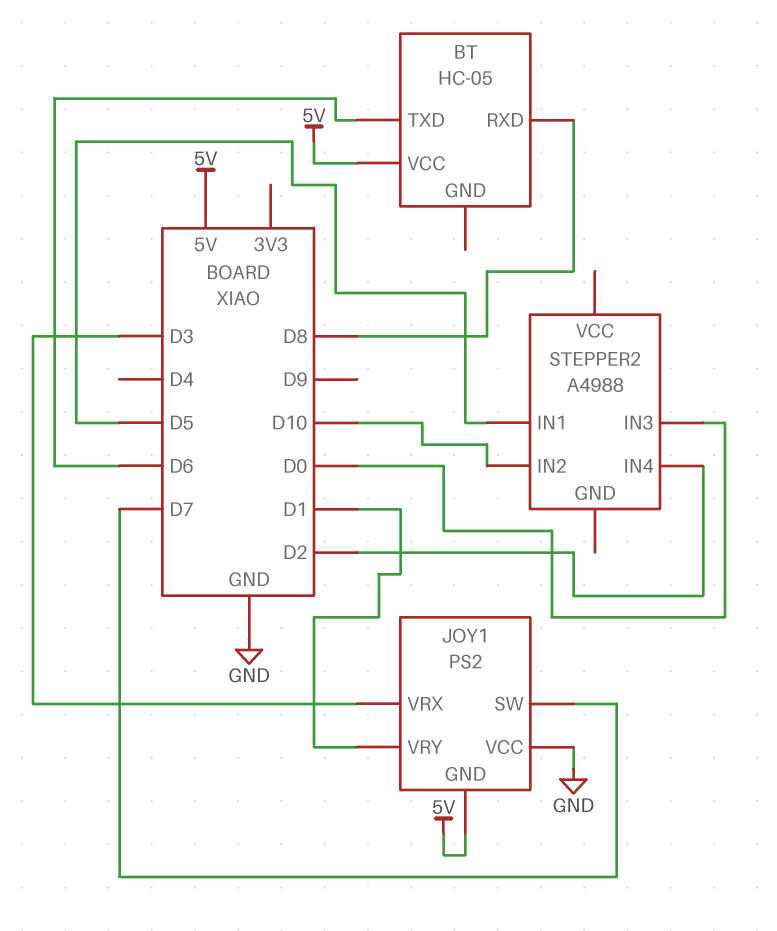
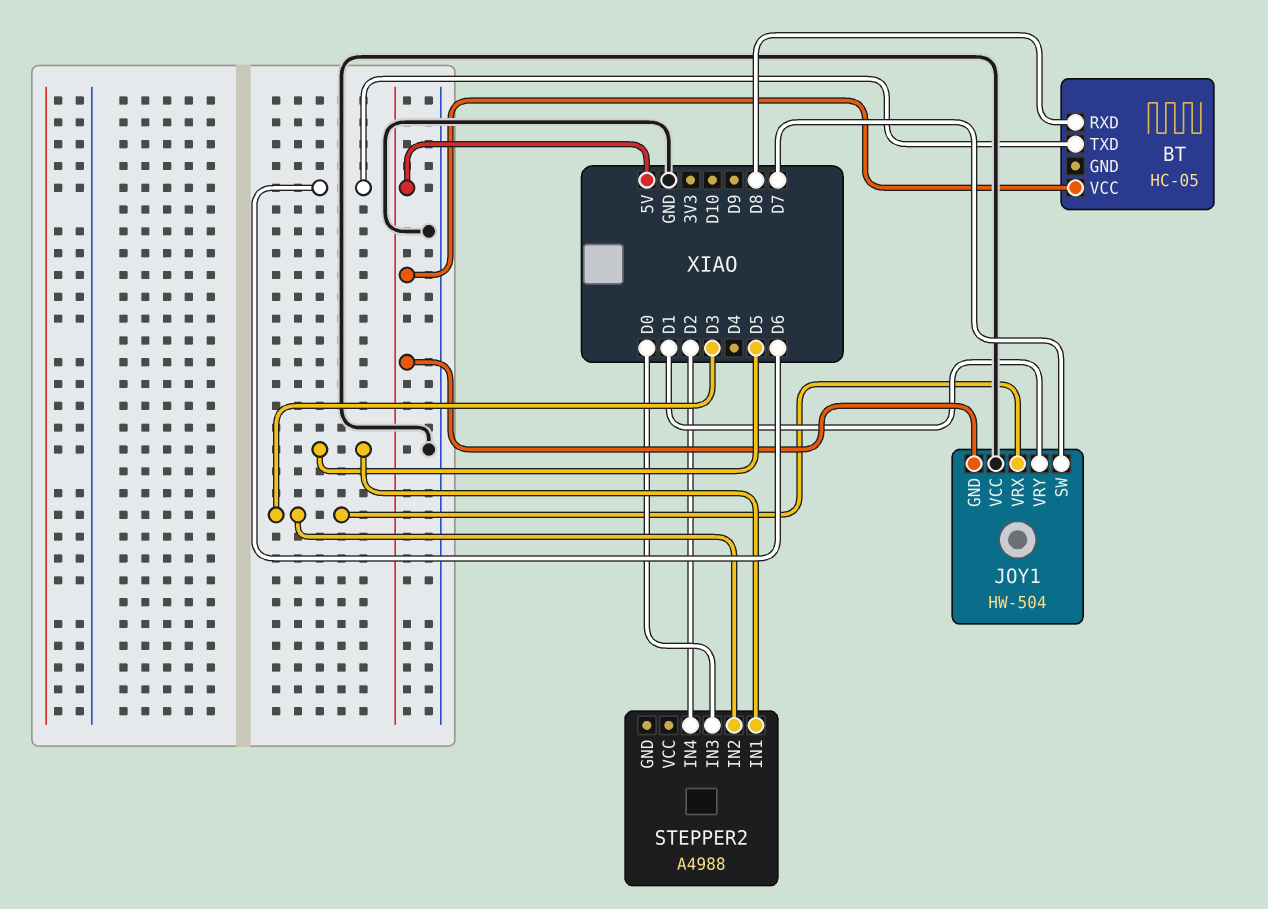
JOY1: PS2 -> HW-504
STEPPER2 pin IN2: D10 -> D3

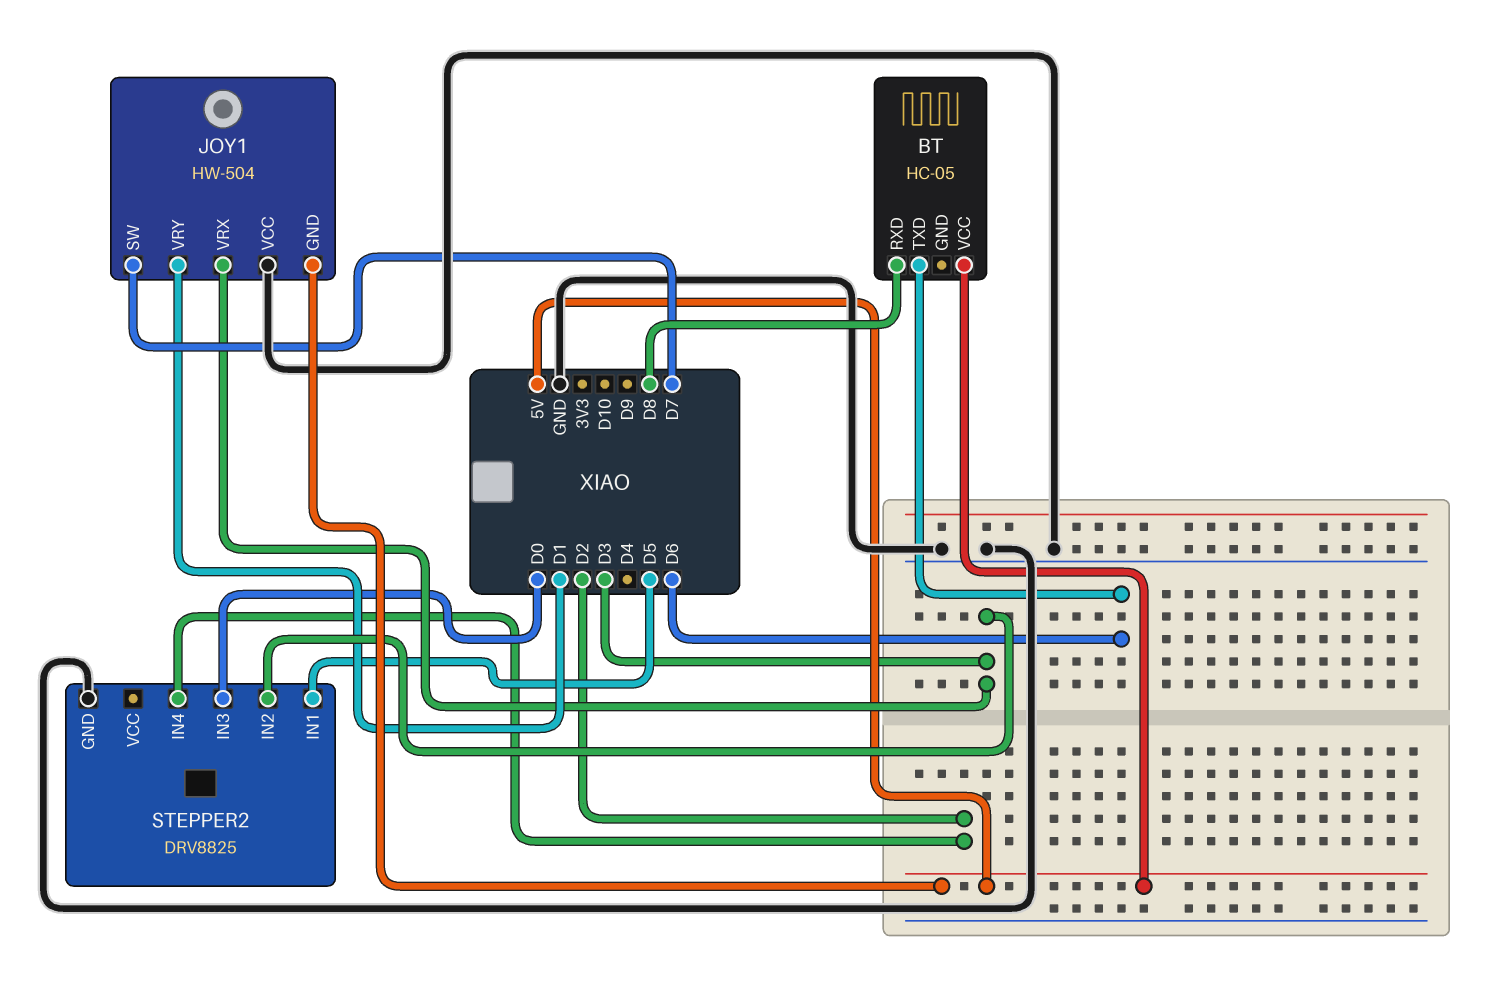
STEPPER2: A4988 -> DRV8825
STEPPER2 pin GND: none -> GND

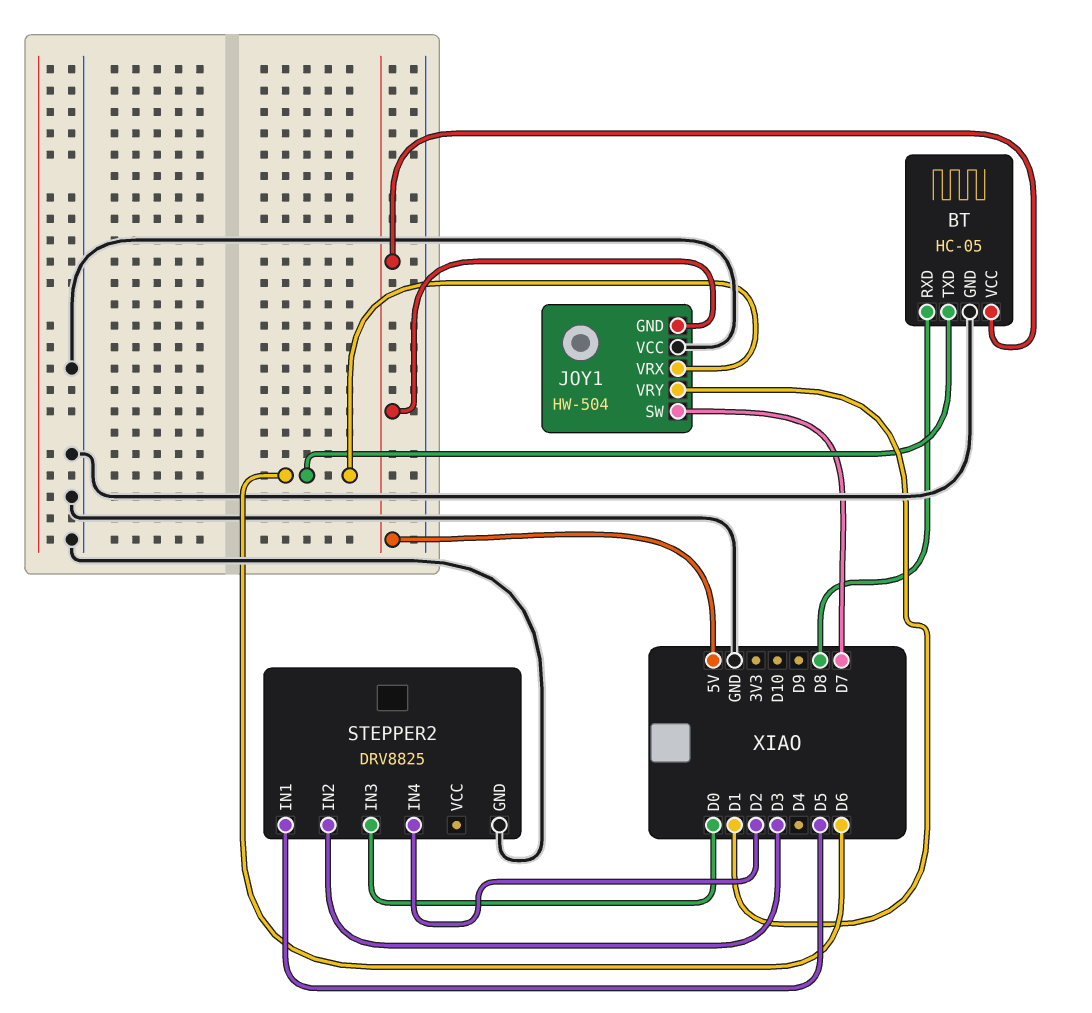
BT pin GND: none -> GND
JOY1 pin VRX: D3 -> D6

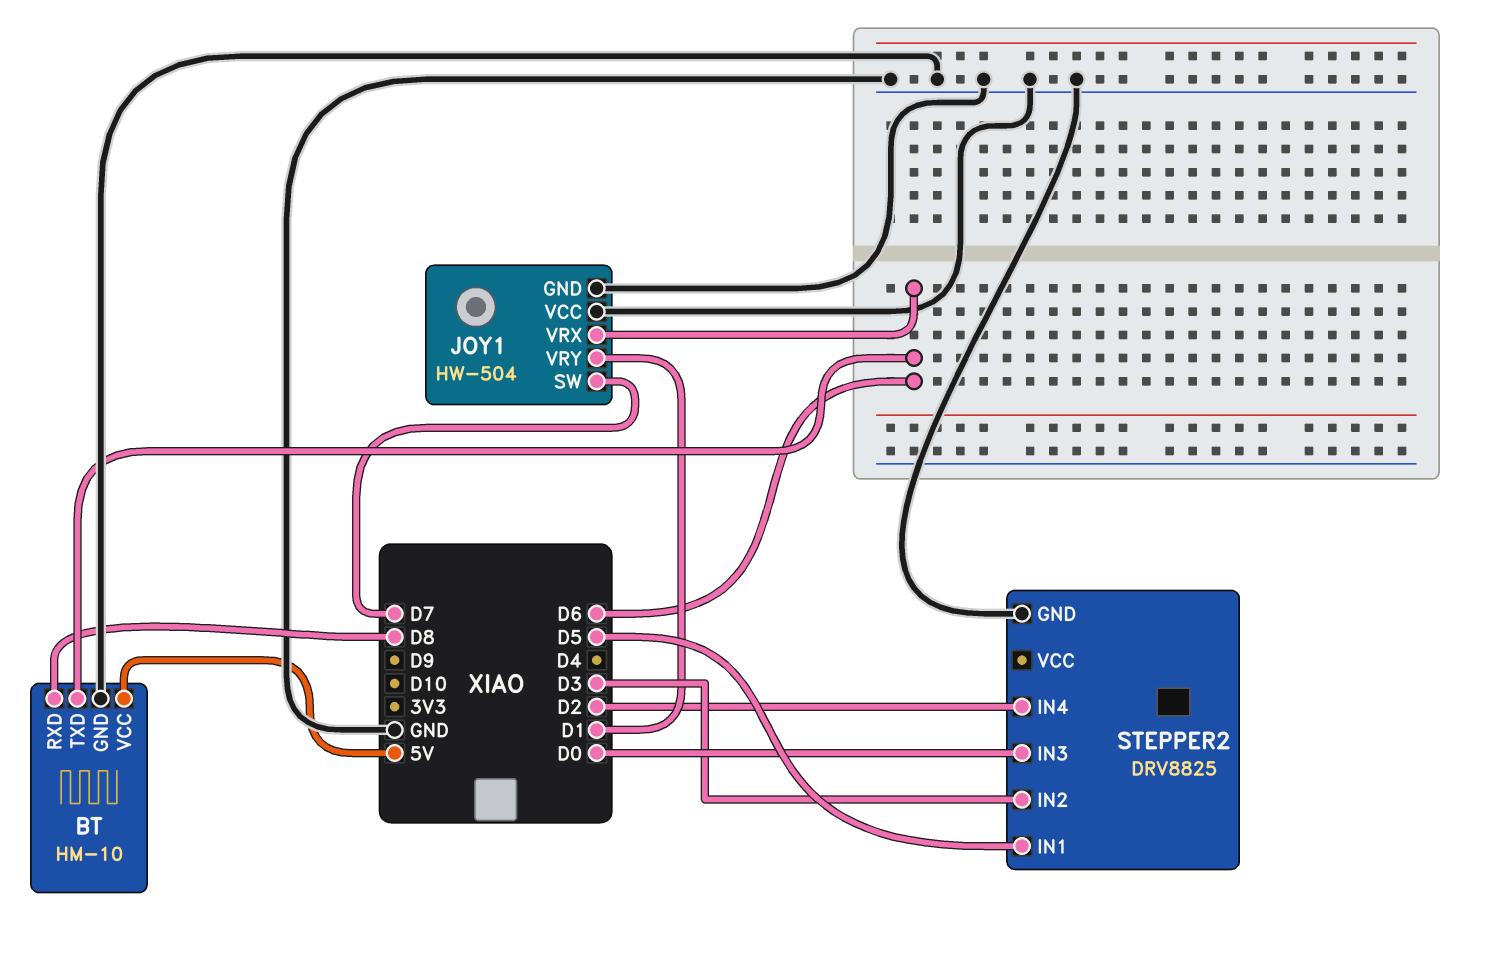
BT: HC-05 -> HM-10
JOY1 pin GND: 5V -> GND

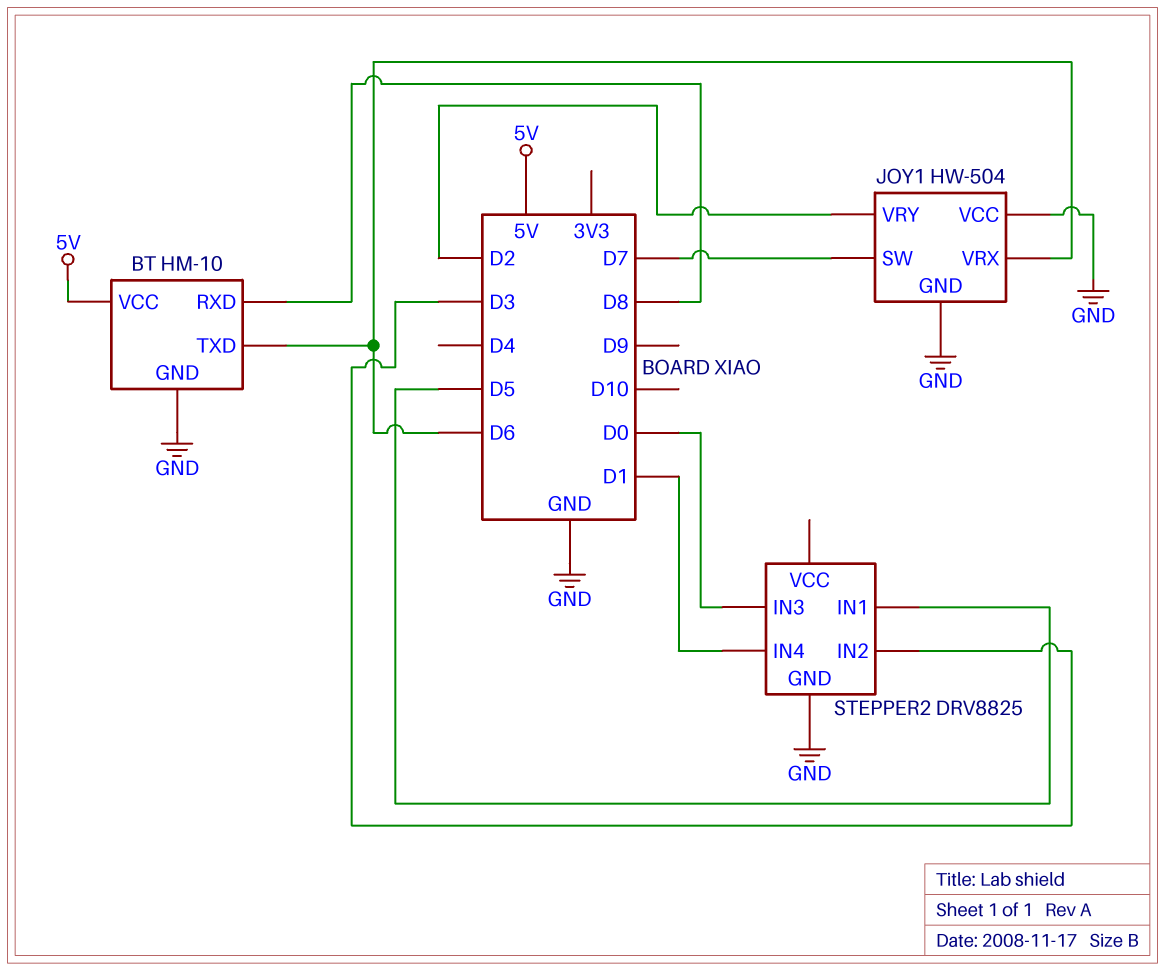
JOY1 pin VRY: D1 -> D2
STEPPER2 pin IN4: D2 -> D1

